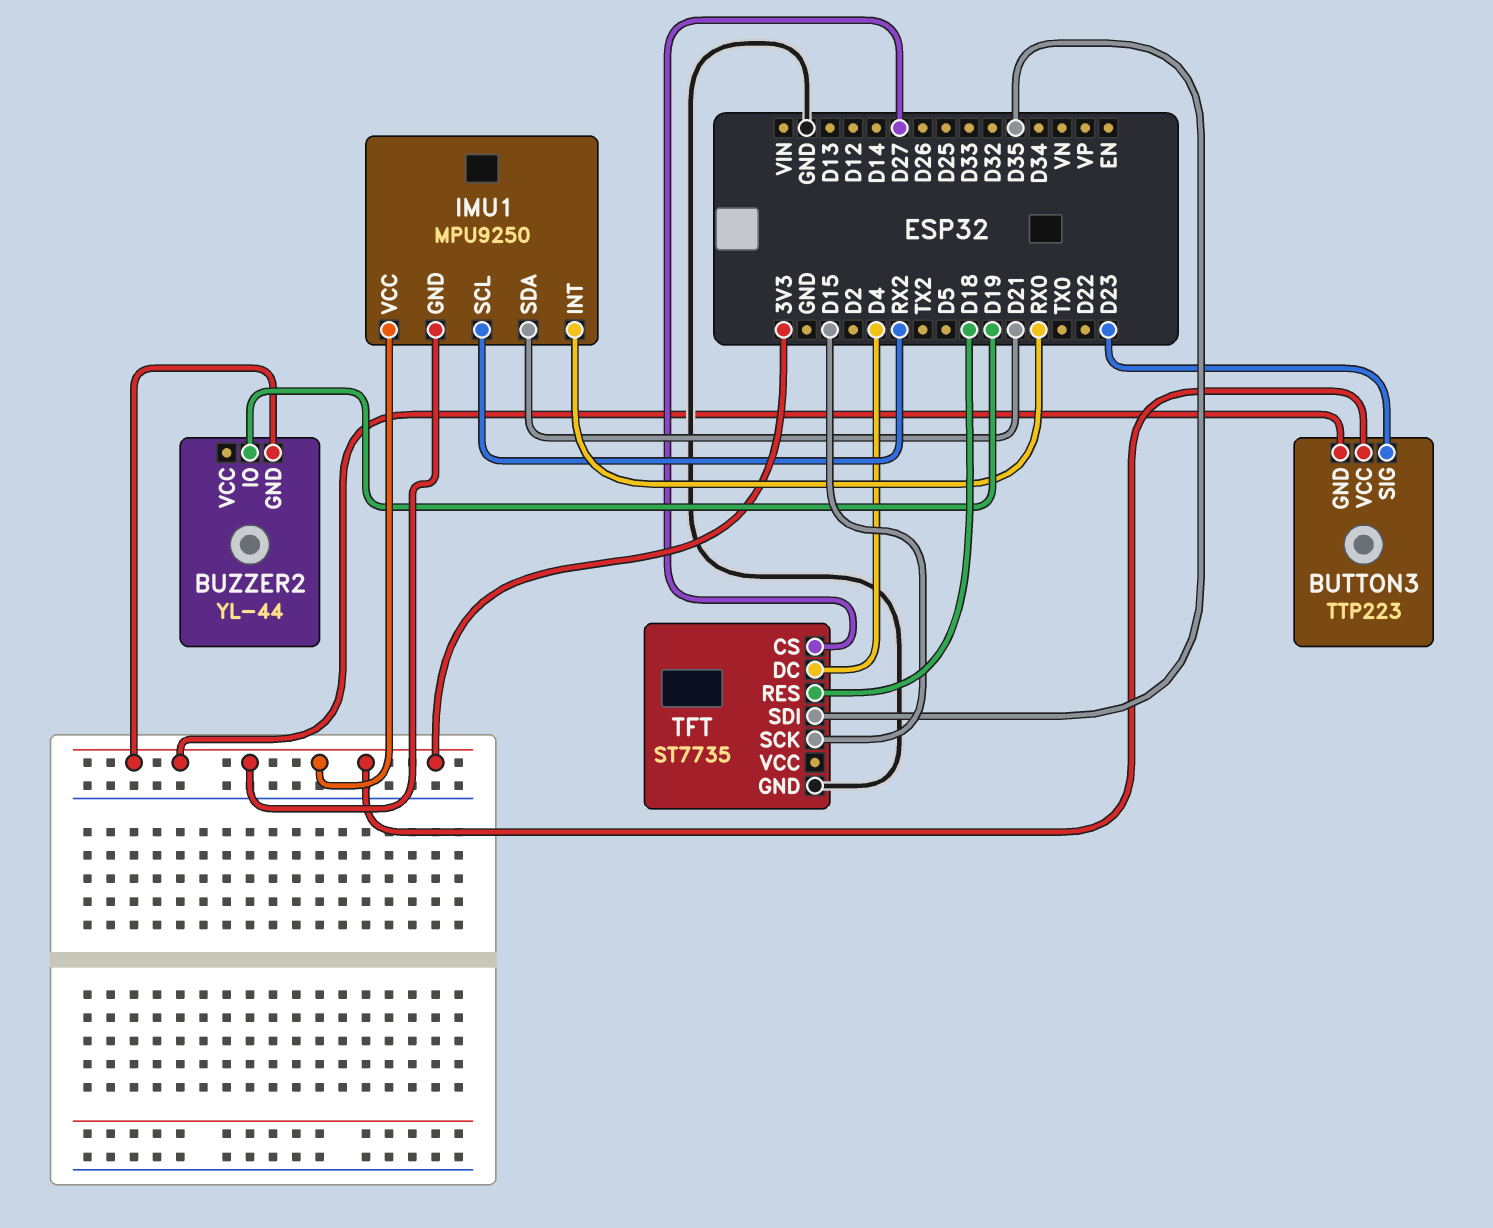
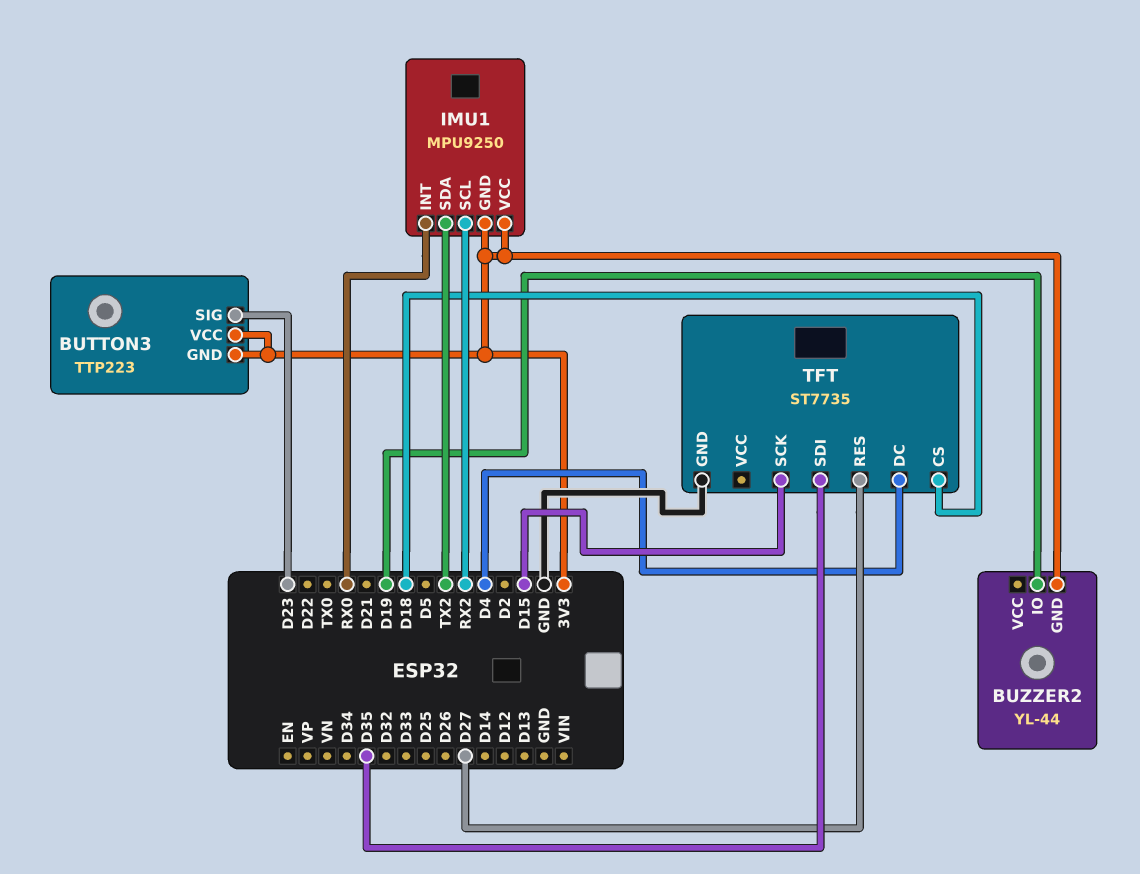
IMU1 pin SDA: D21 -> TX2
TFT pin CS: D27 -> D18
TFT pin RES: D18 -> D27

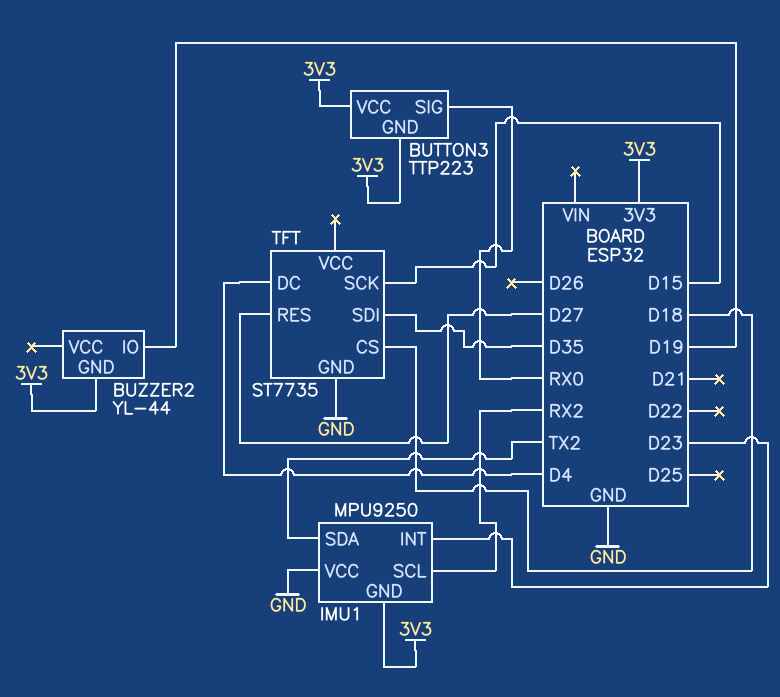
BUTTON3 pin SIG: D23 -> RX0
IMU1 pin INT: RX0 -> D23
IMU1 pin VCC: 3V3 -> GND

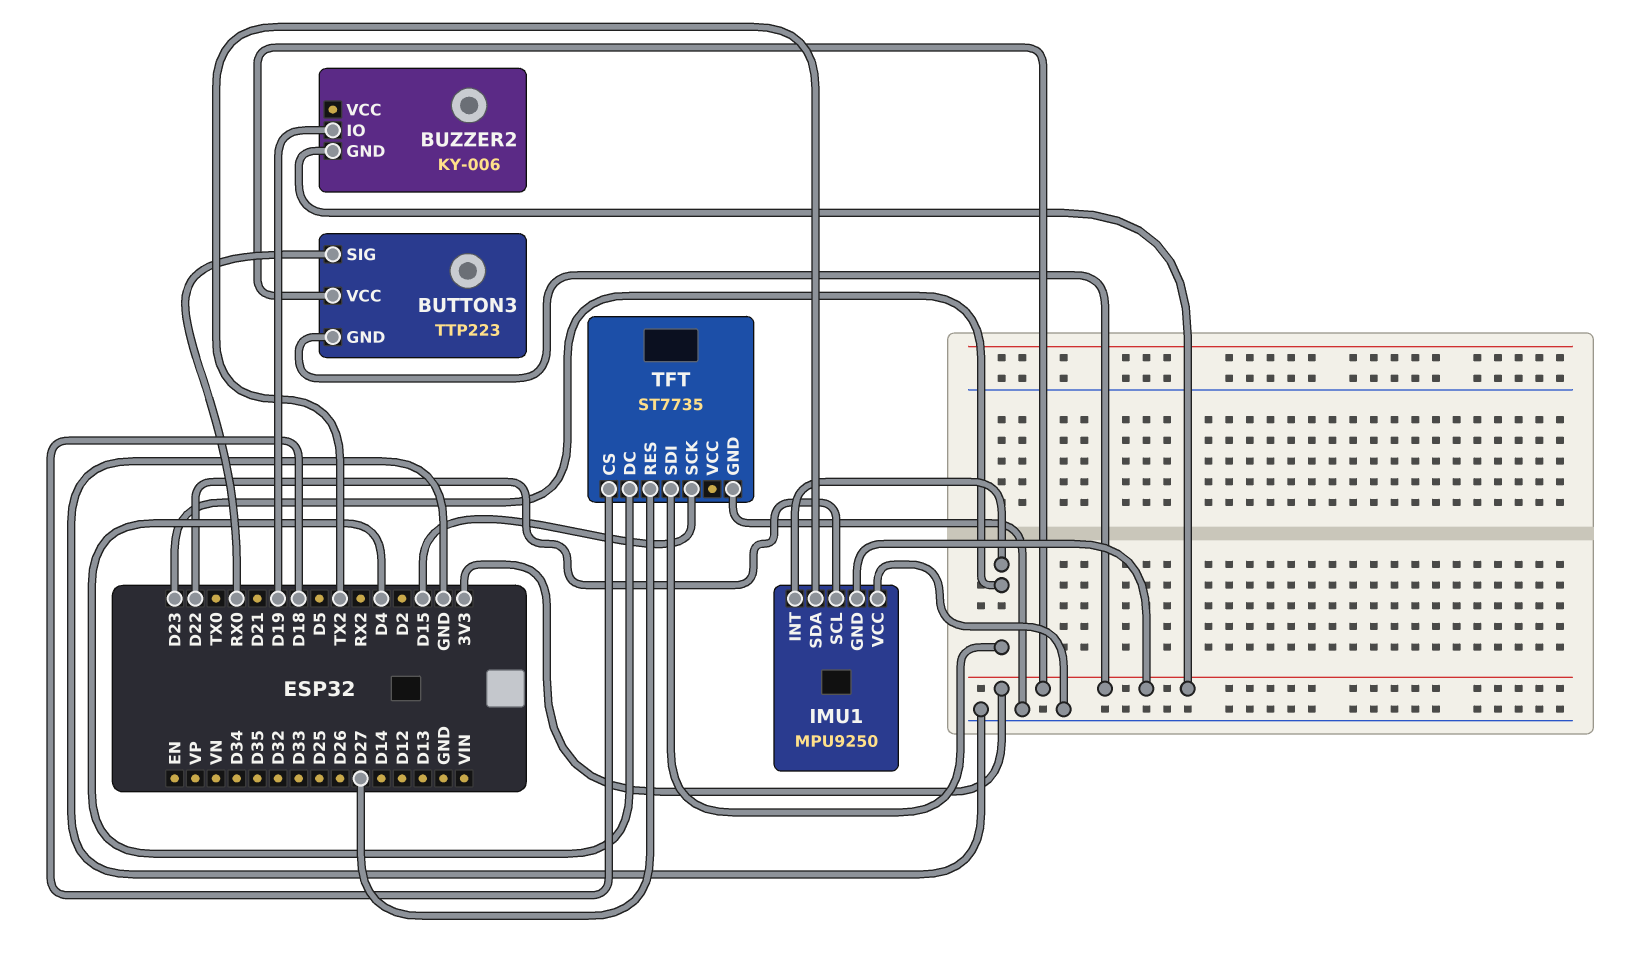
BUZZER2: YL-44 -> KY-006
IMU1 pin SCL: RX2 -> D22
TFT pin SDI: D35 -> D23

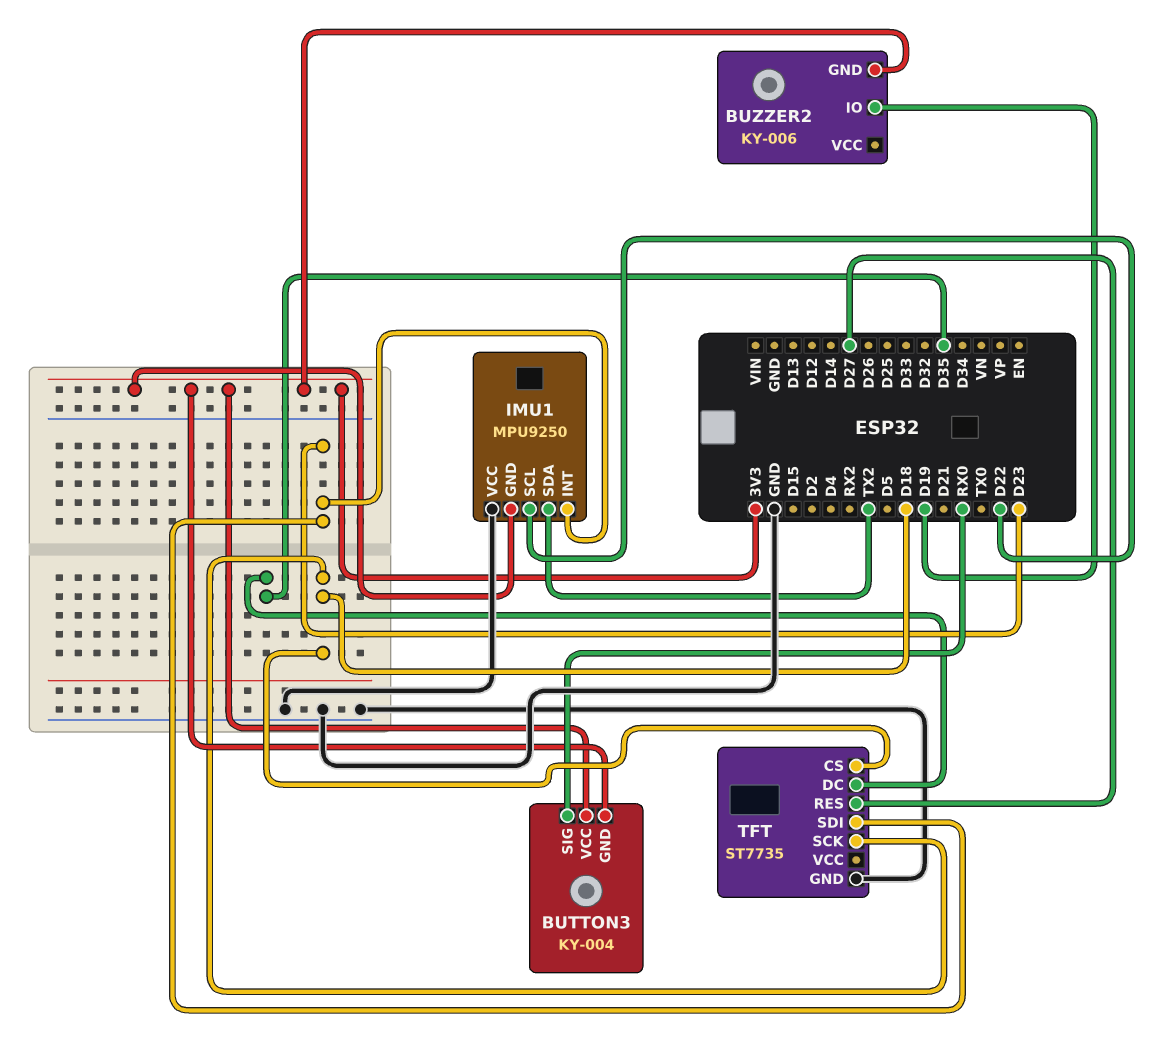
BUTTON3: TTP223 -> KY-004
TFT pin DC: D4 -> D35
TFT pin SCK: D15 -> D18

